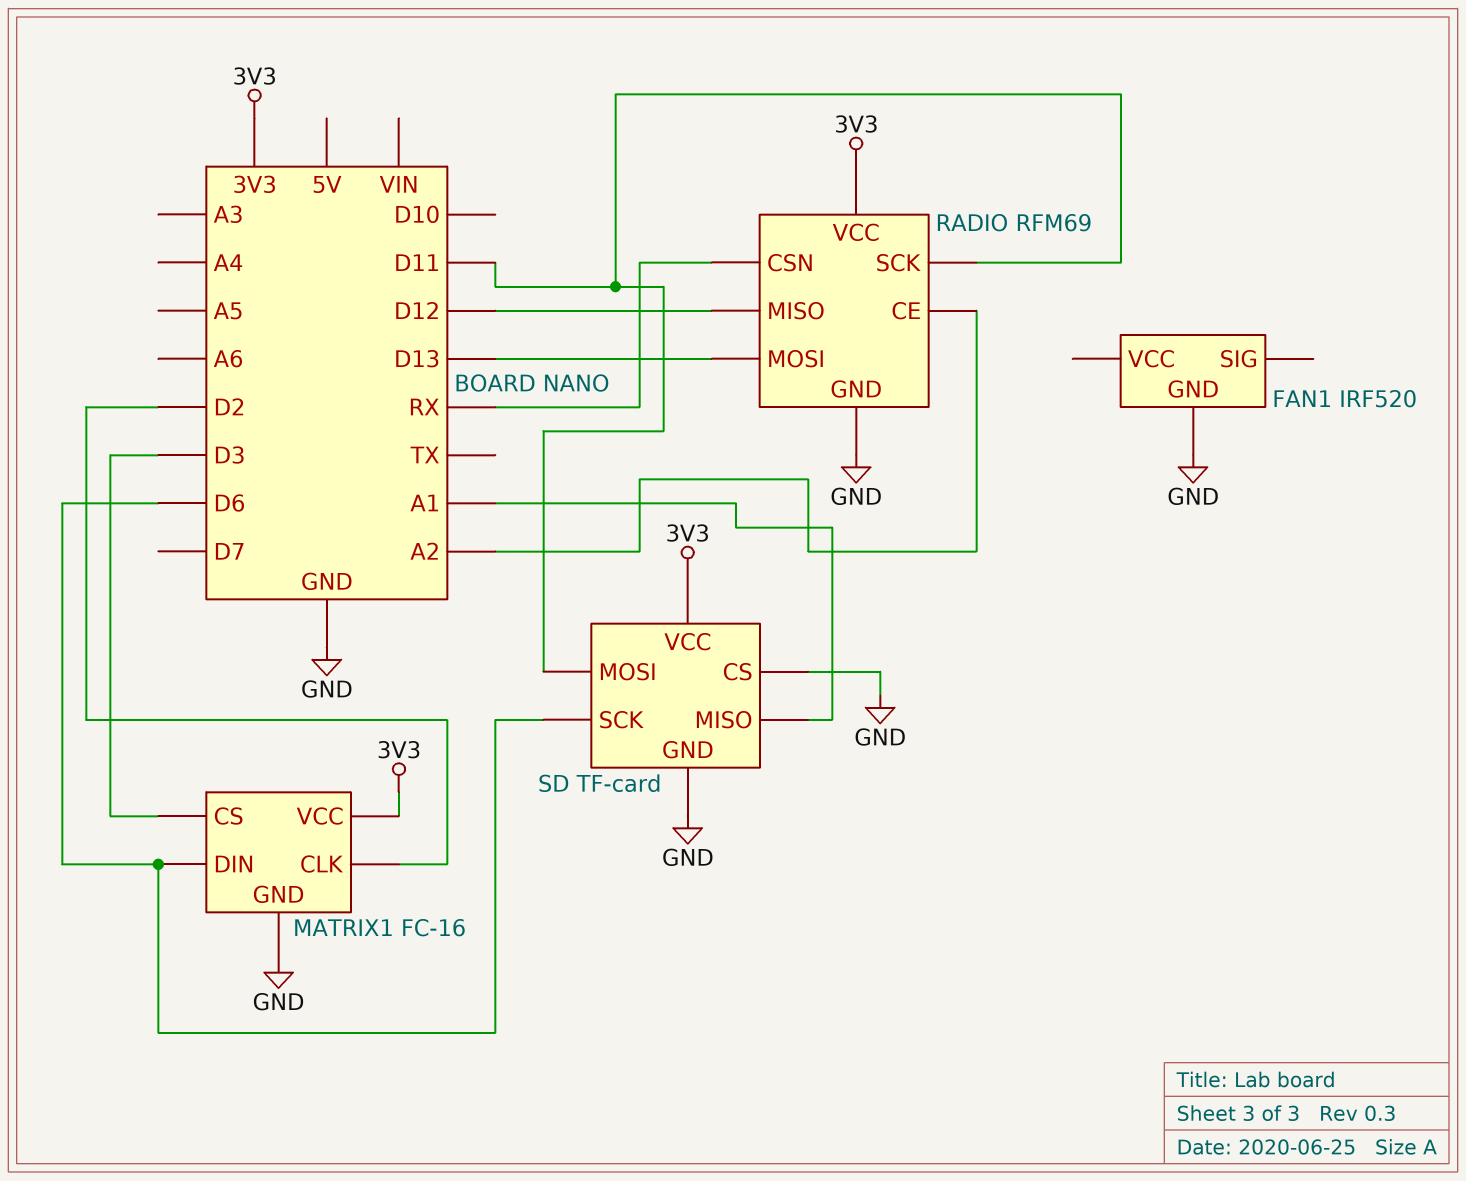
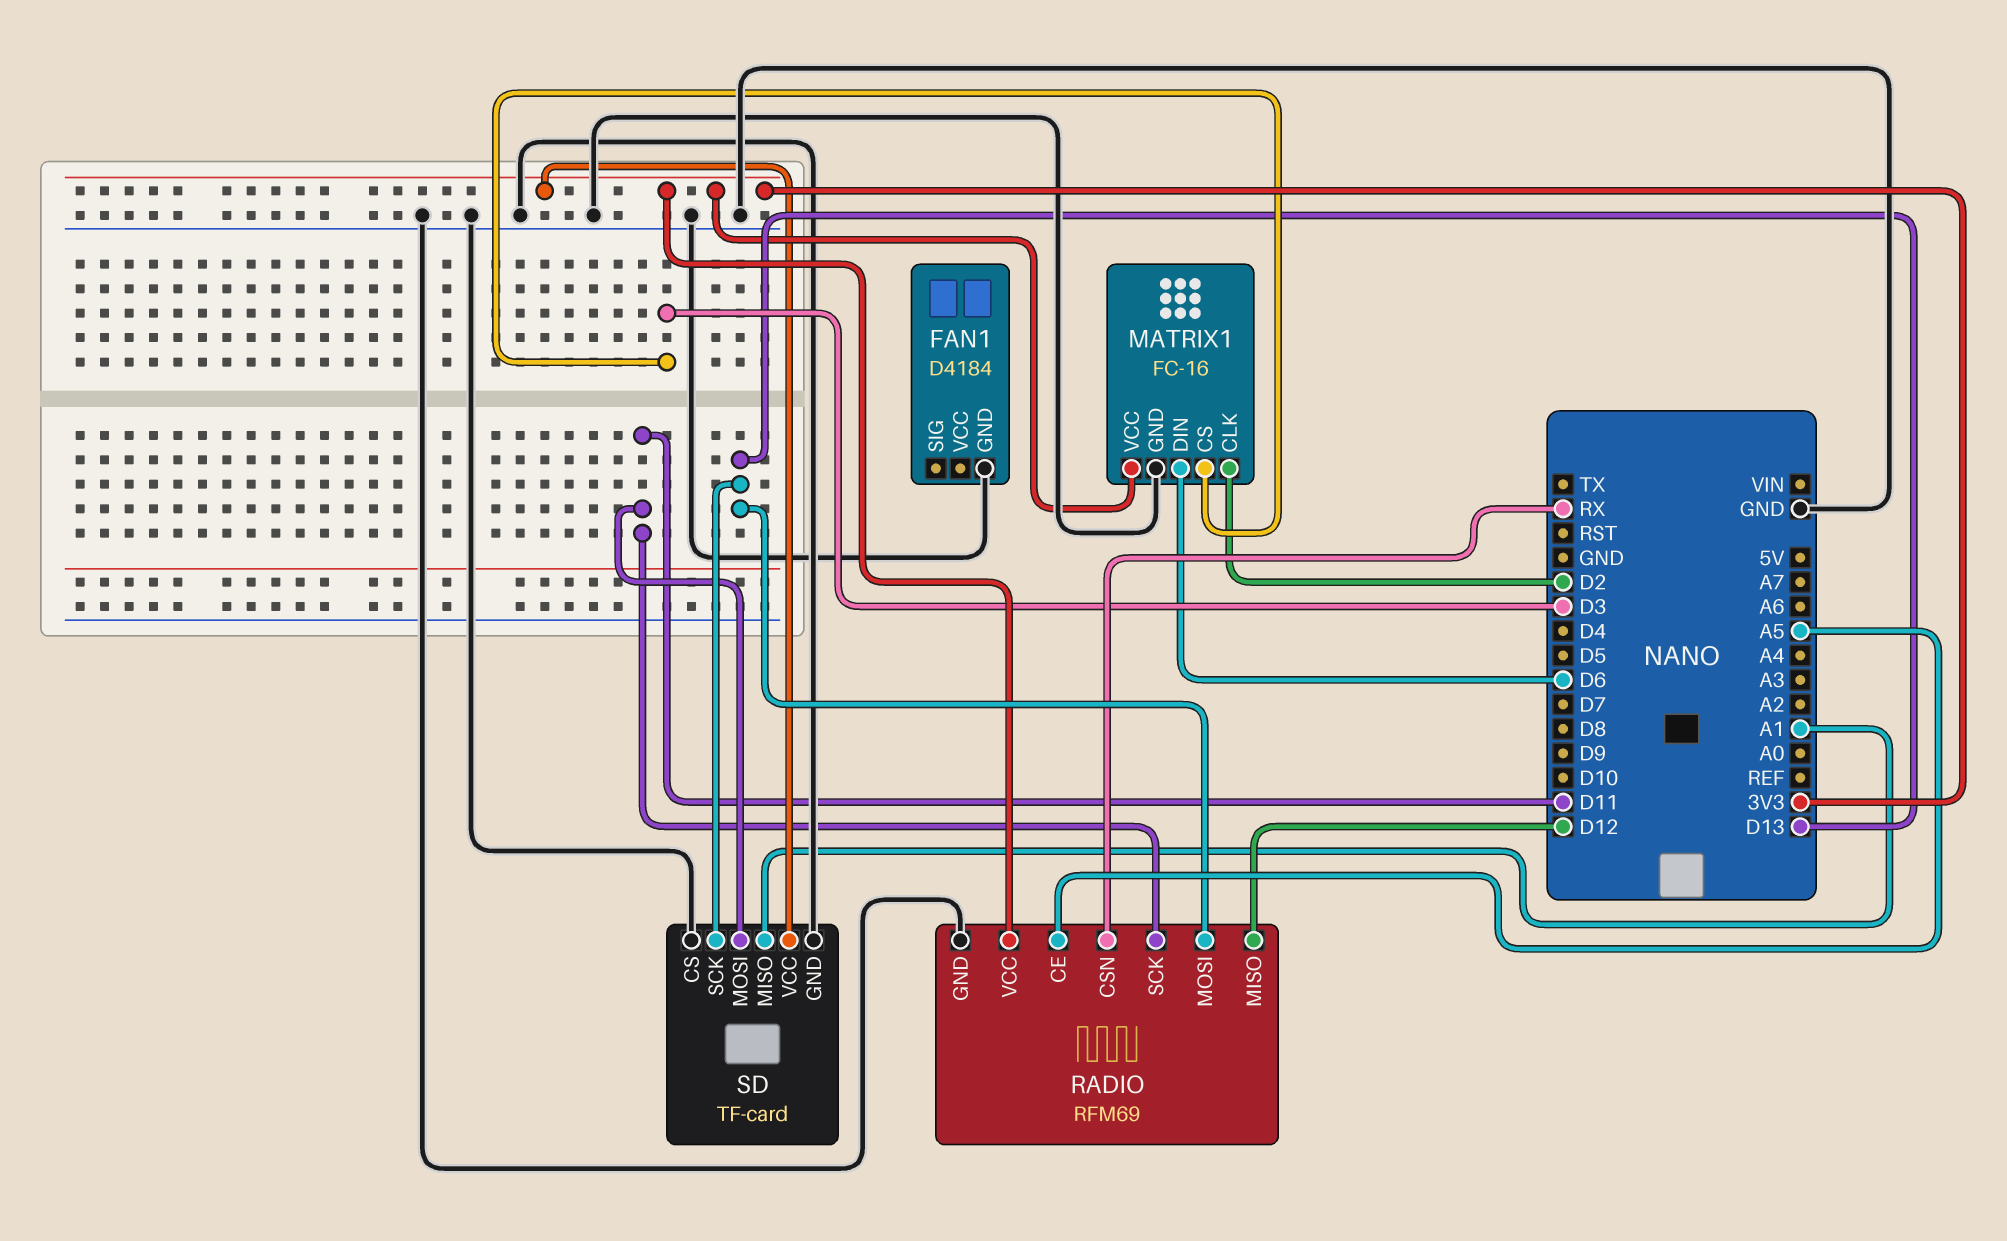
FAN1: IRF520 -> D4184
RADIO pin CE: A2 -> A5
SD pin SCK: D6 -> D13

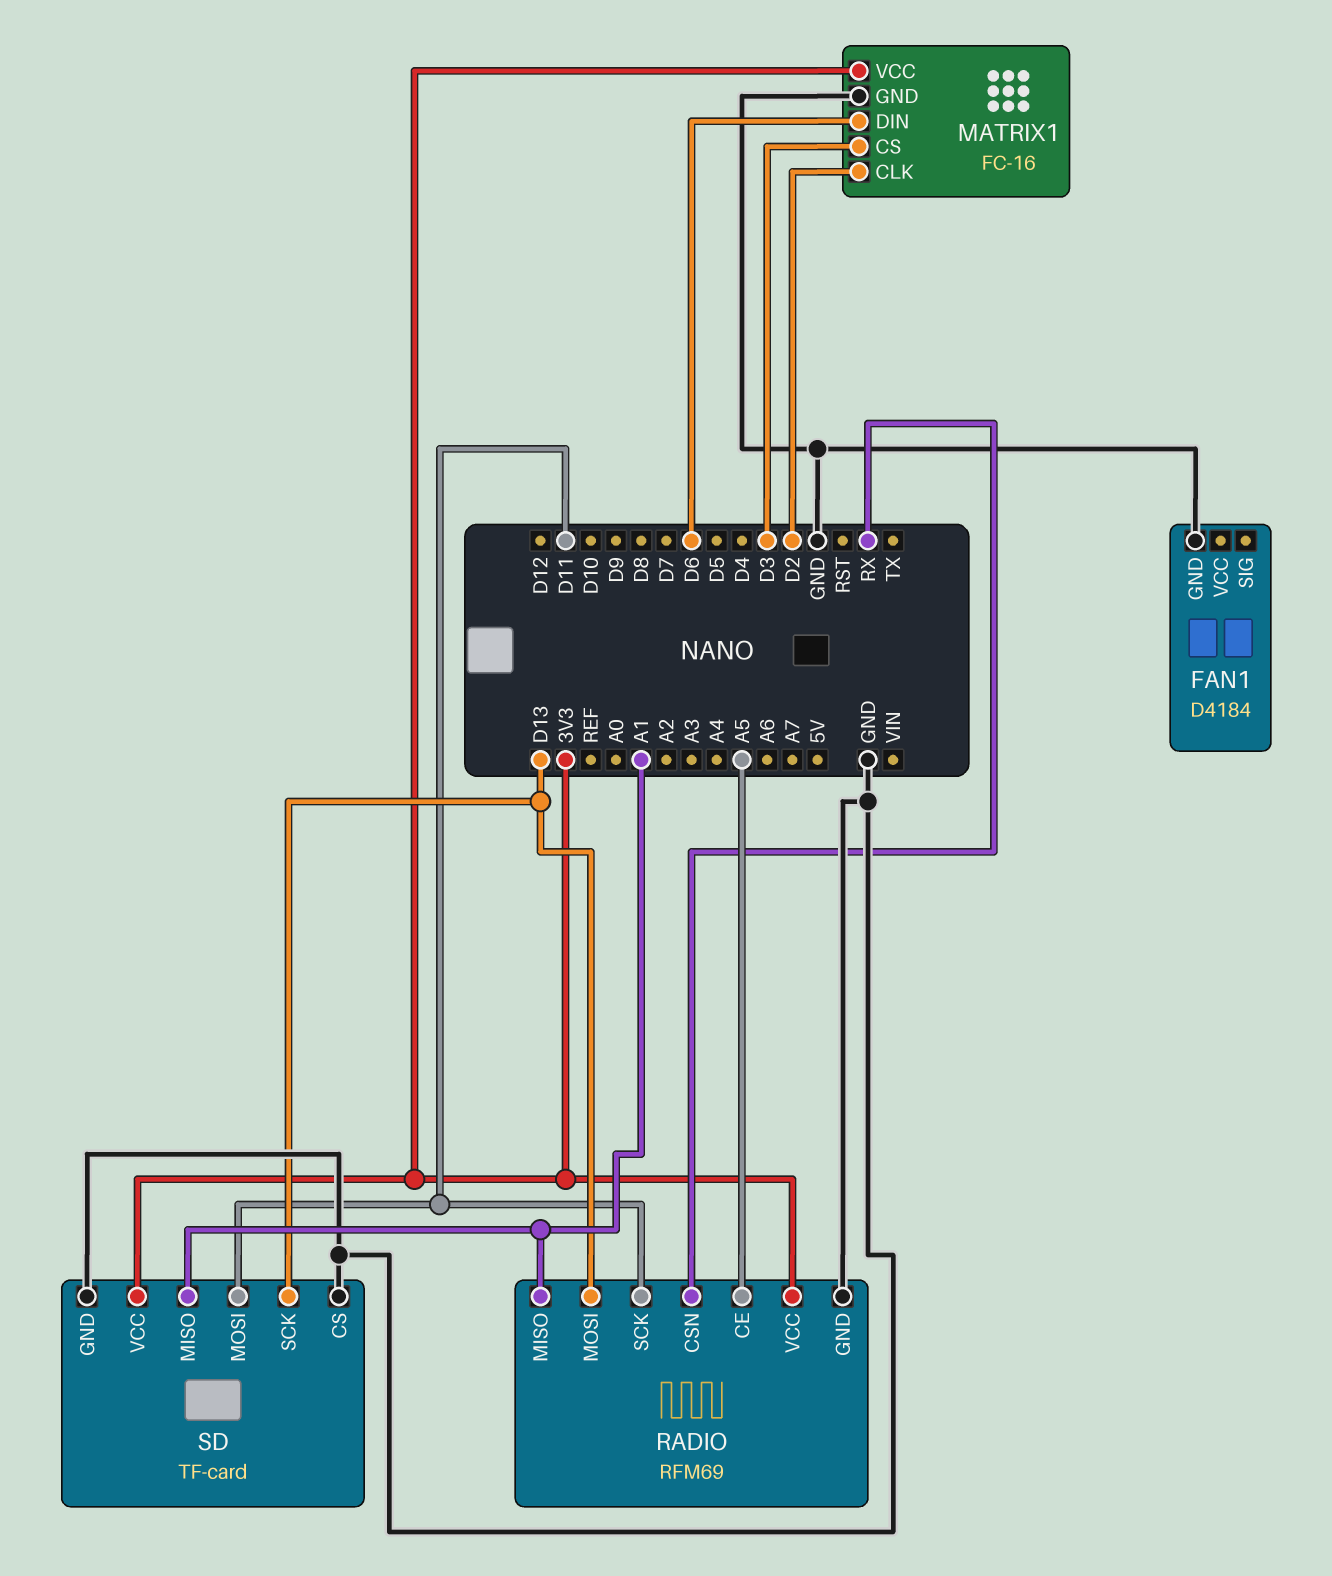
RADIO pin MISO: D12 -> A1

